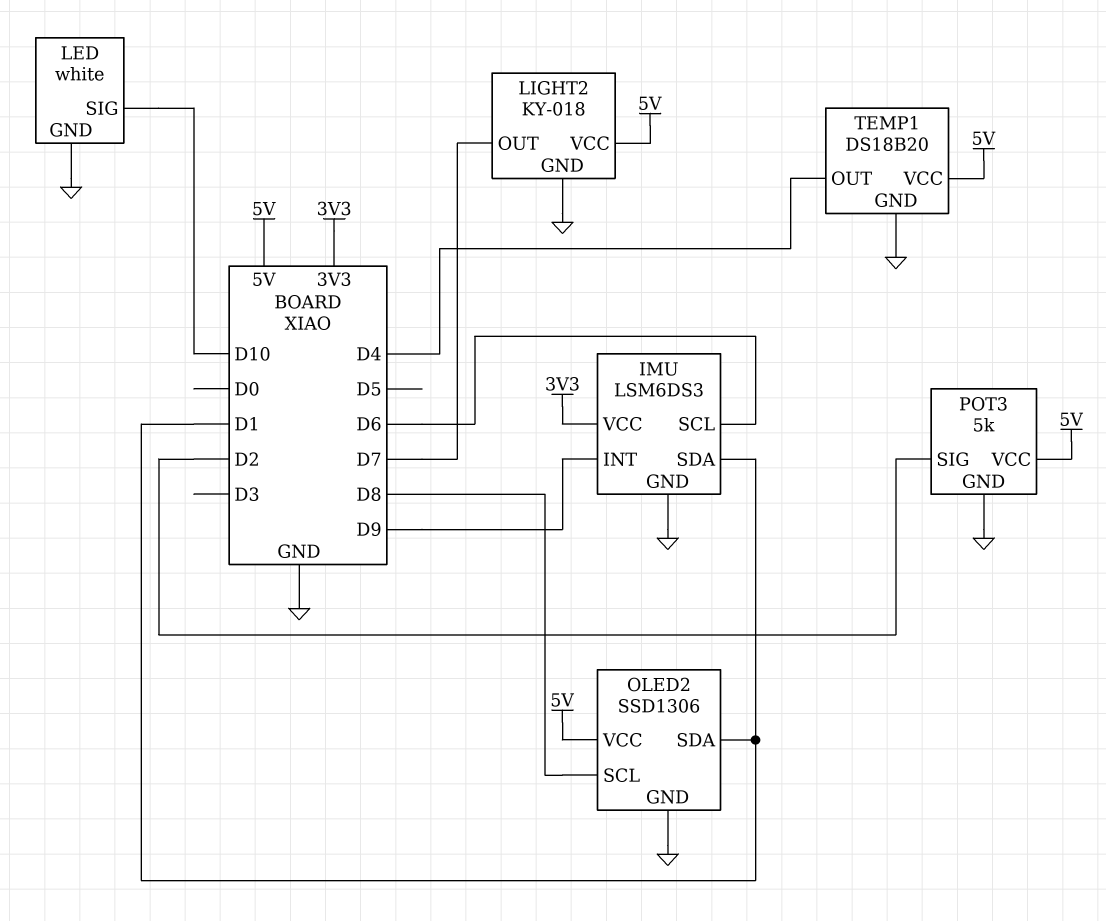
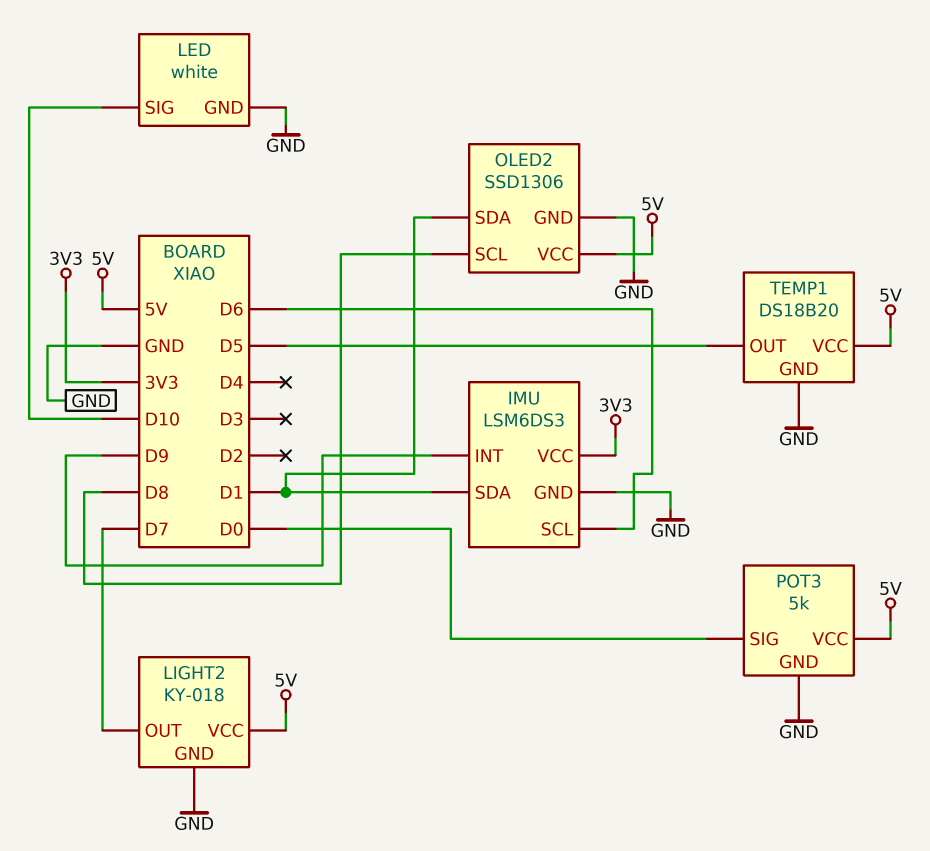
POT3 pin SIG: D2 -> D0
TEMP1 pin OUT: D4 -> D5

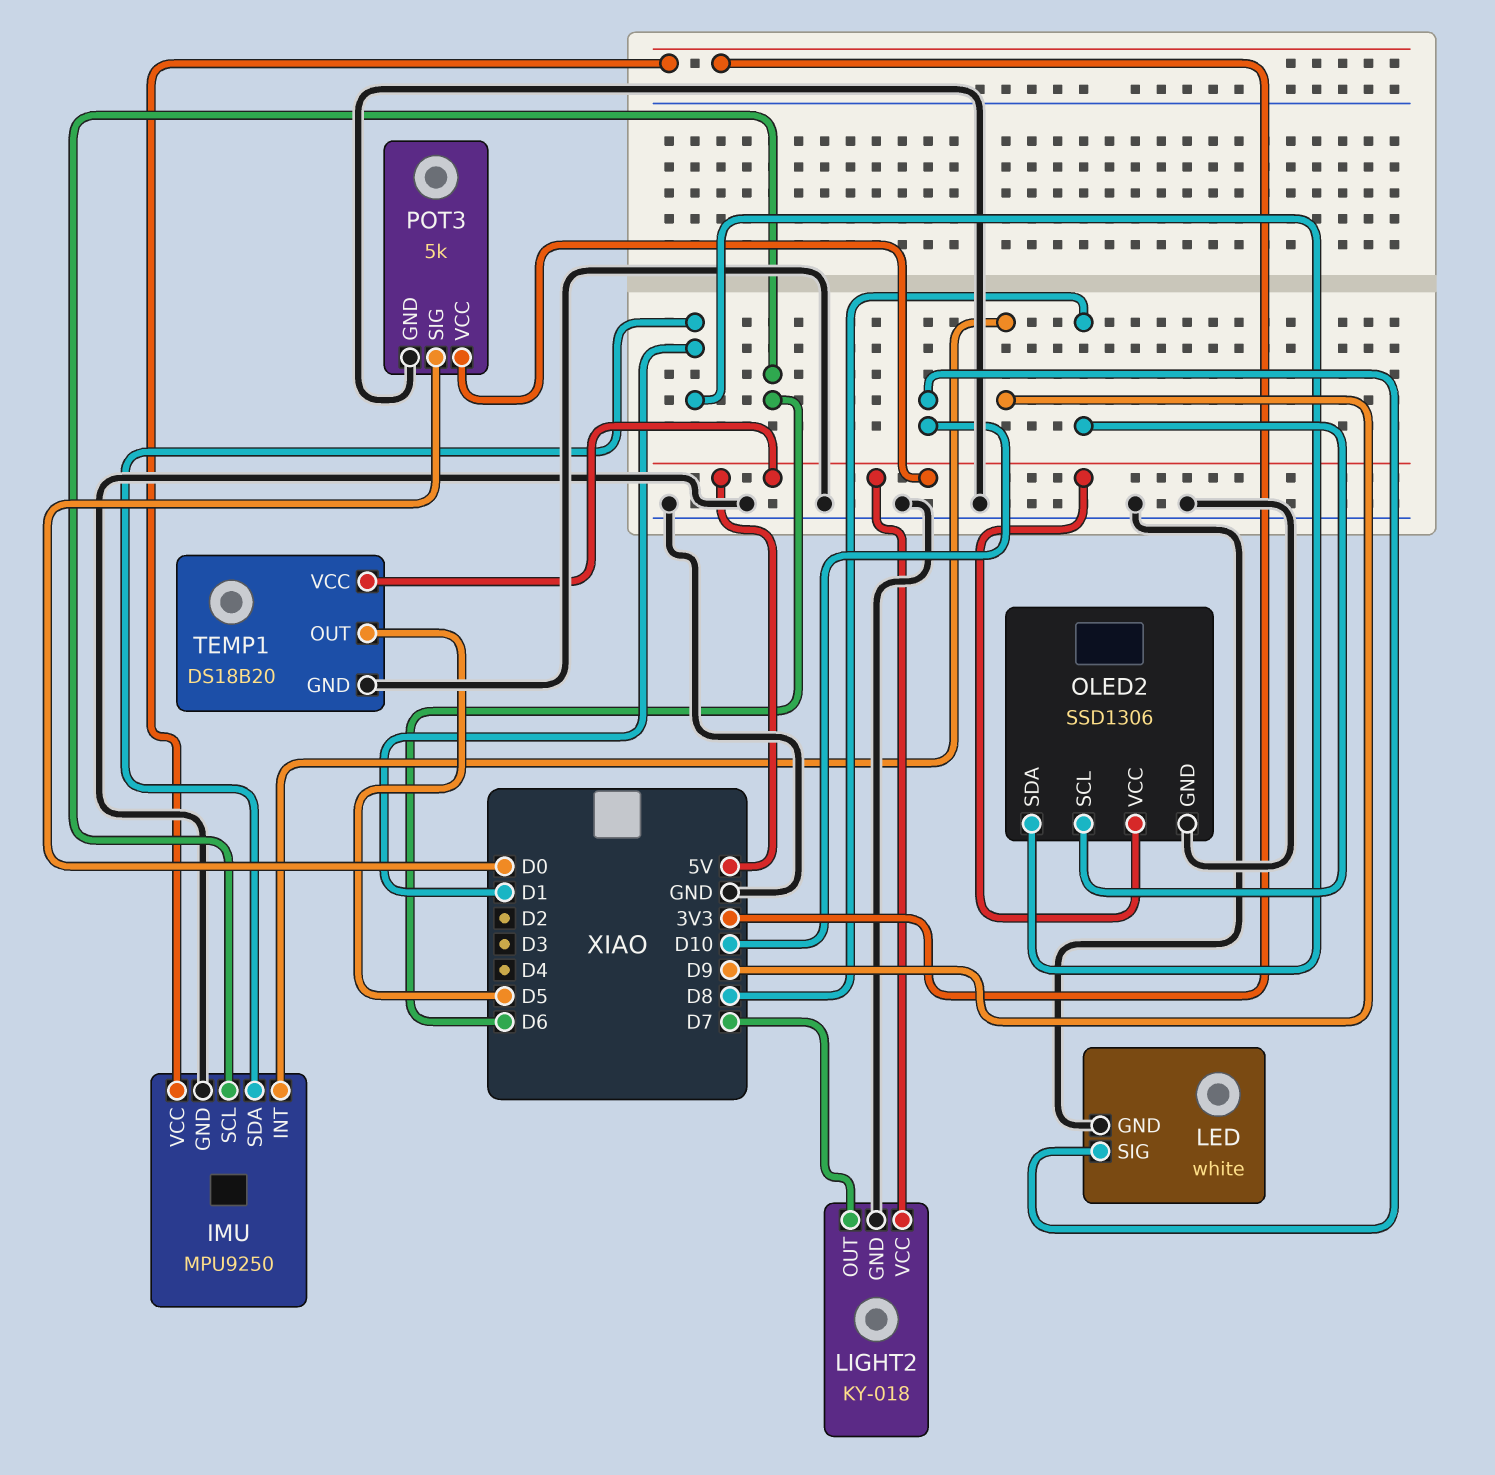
IMU: LSM6DS3 -> MPU9250

